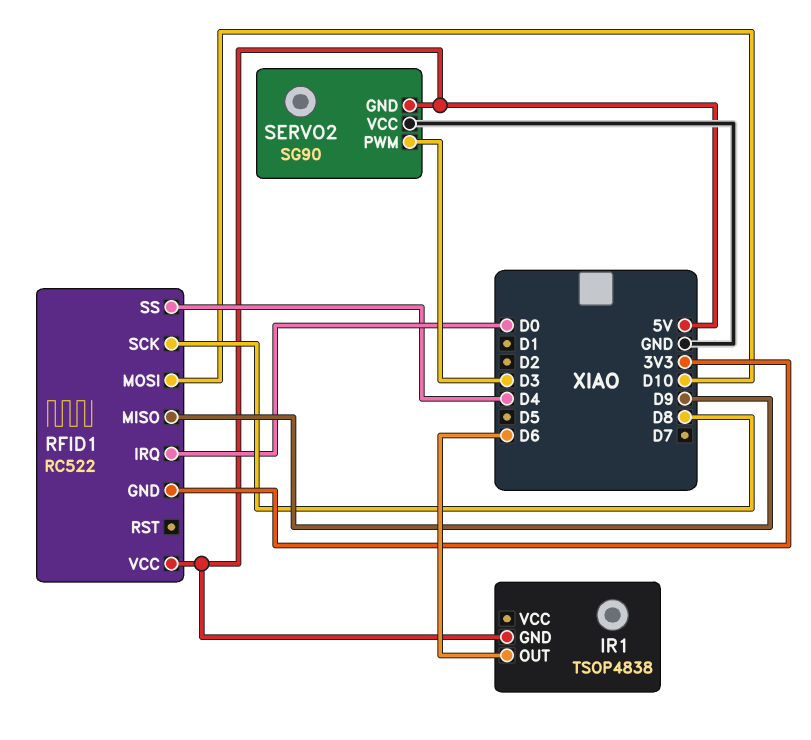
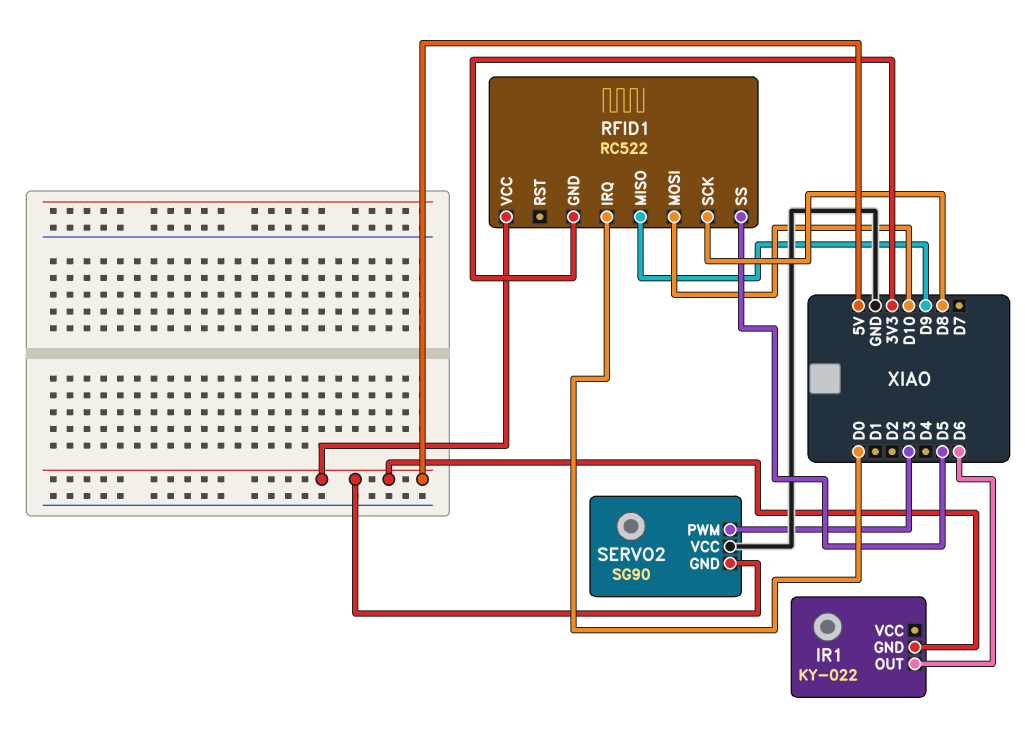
IR1: TSOP4838 -> KY-022
RFID1 pin SS: D4 -> D5

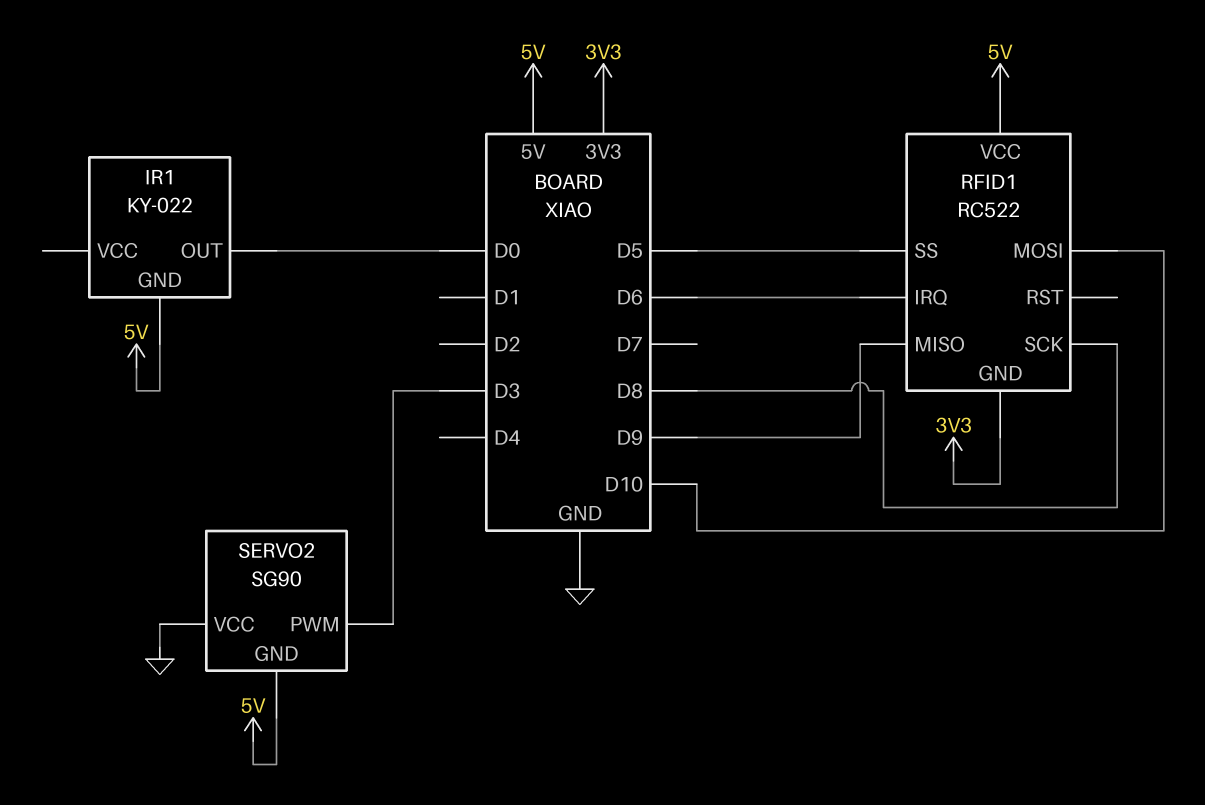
IR1 pin OUT: D6 -> D0
RFID1 pin IRQ: D0 -> D6

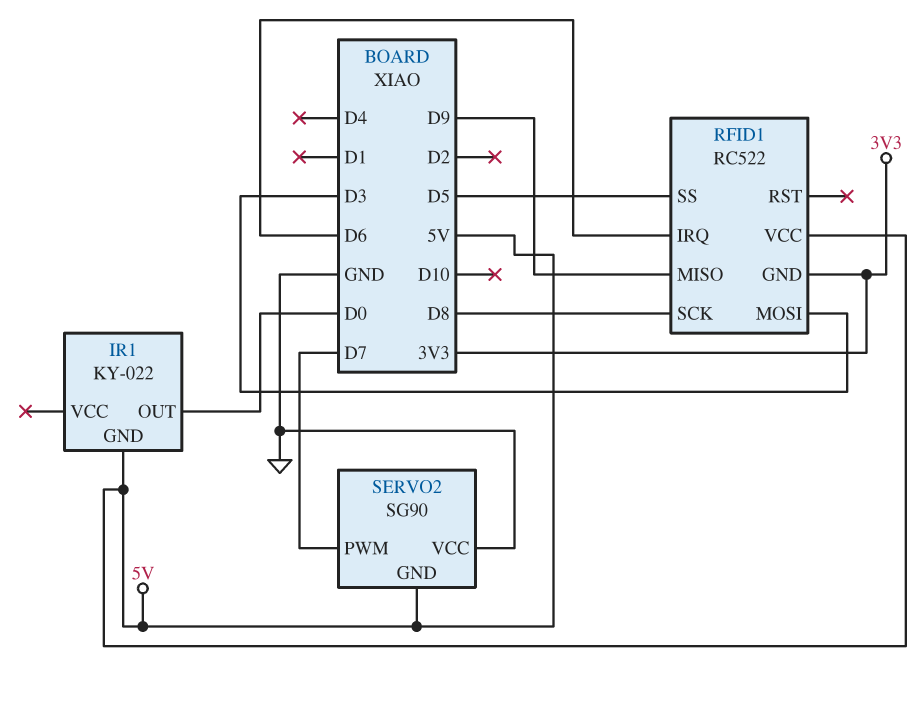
RFID1 pin MOSI: D10 -> D3
SERVO2 pin PWM: D3 -> D7

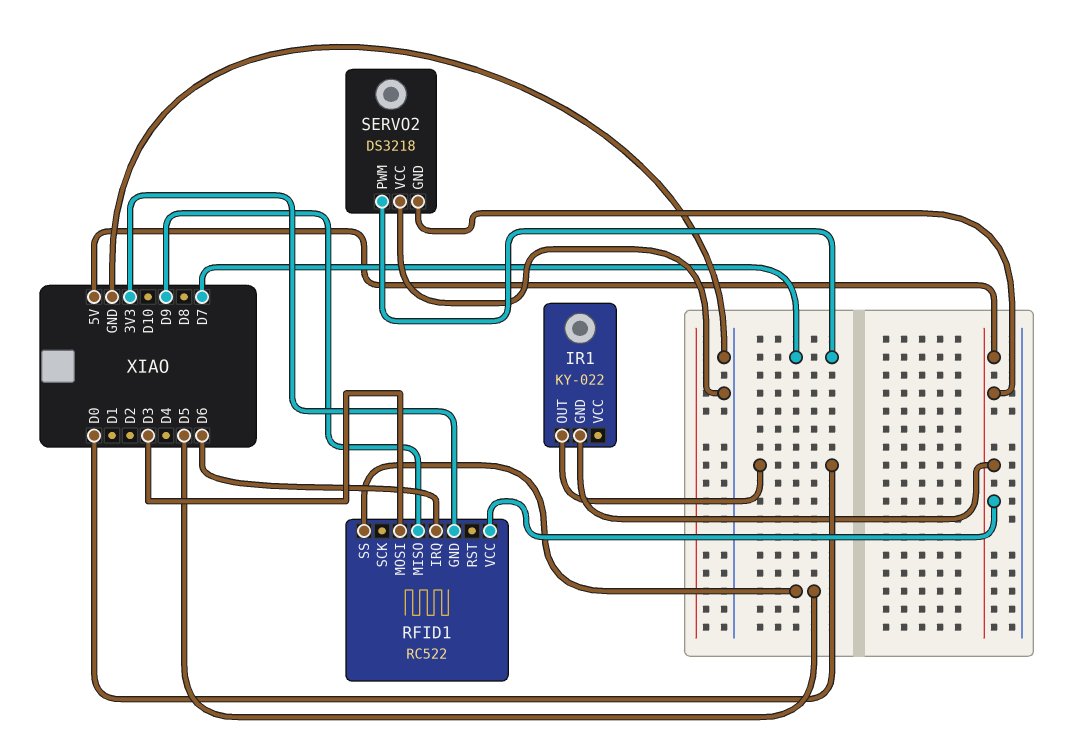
RFID1 pin SCK: D8 -> none
SERVO2: SG90 -> DS3218

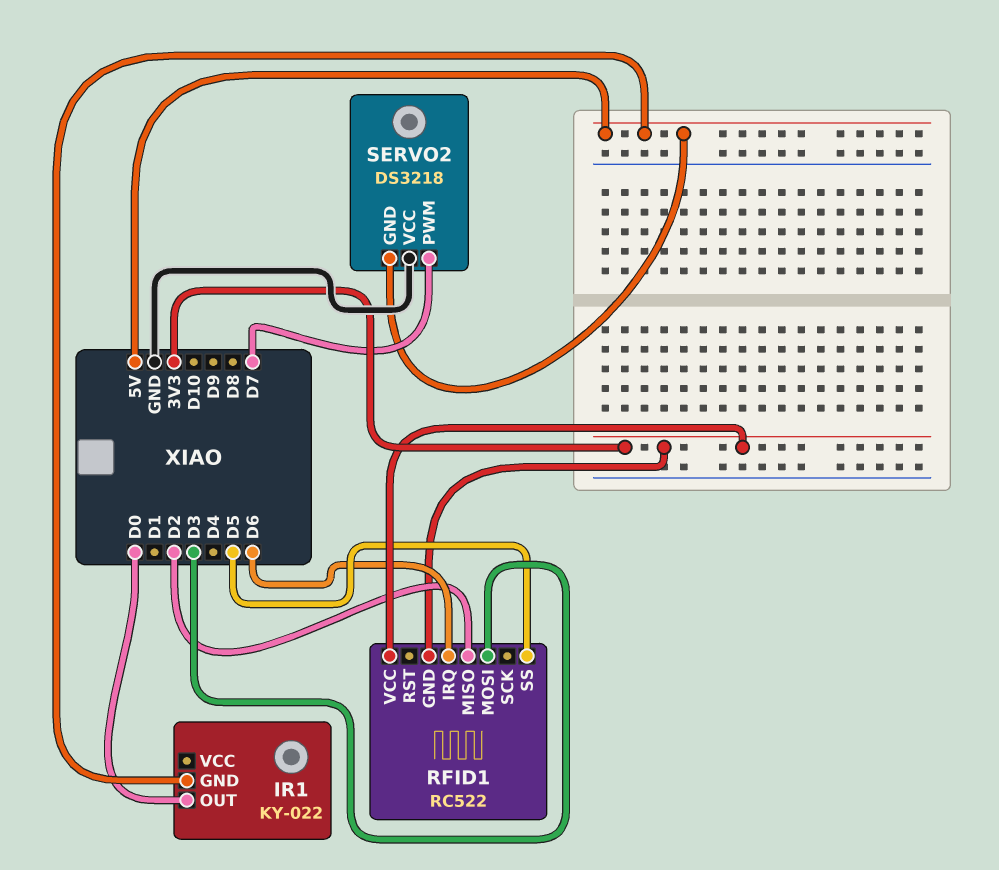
RFID1 pin MISO: D9 -> D2
RFID1 pin VCC: 5V -> 3V3

